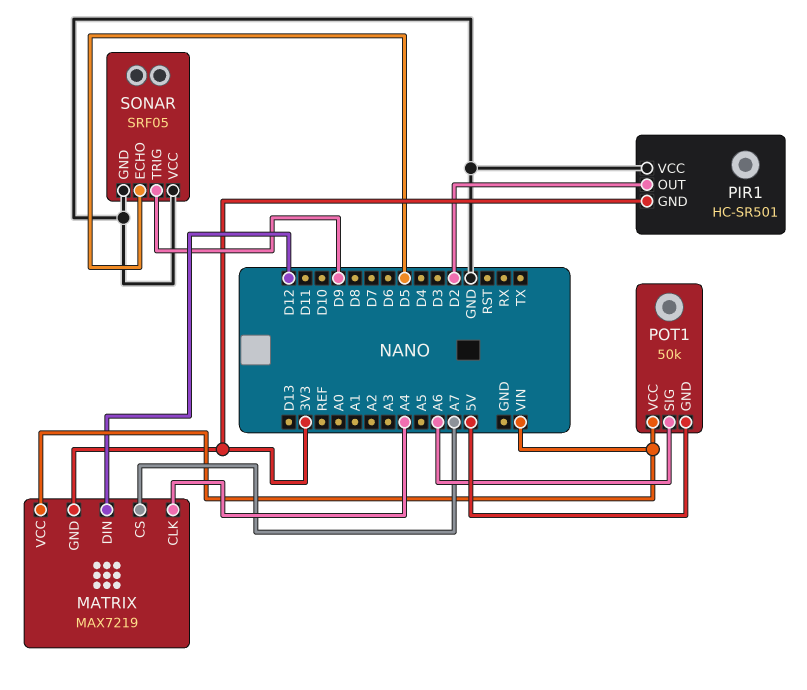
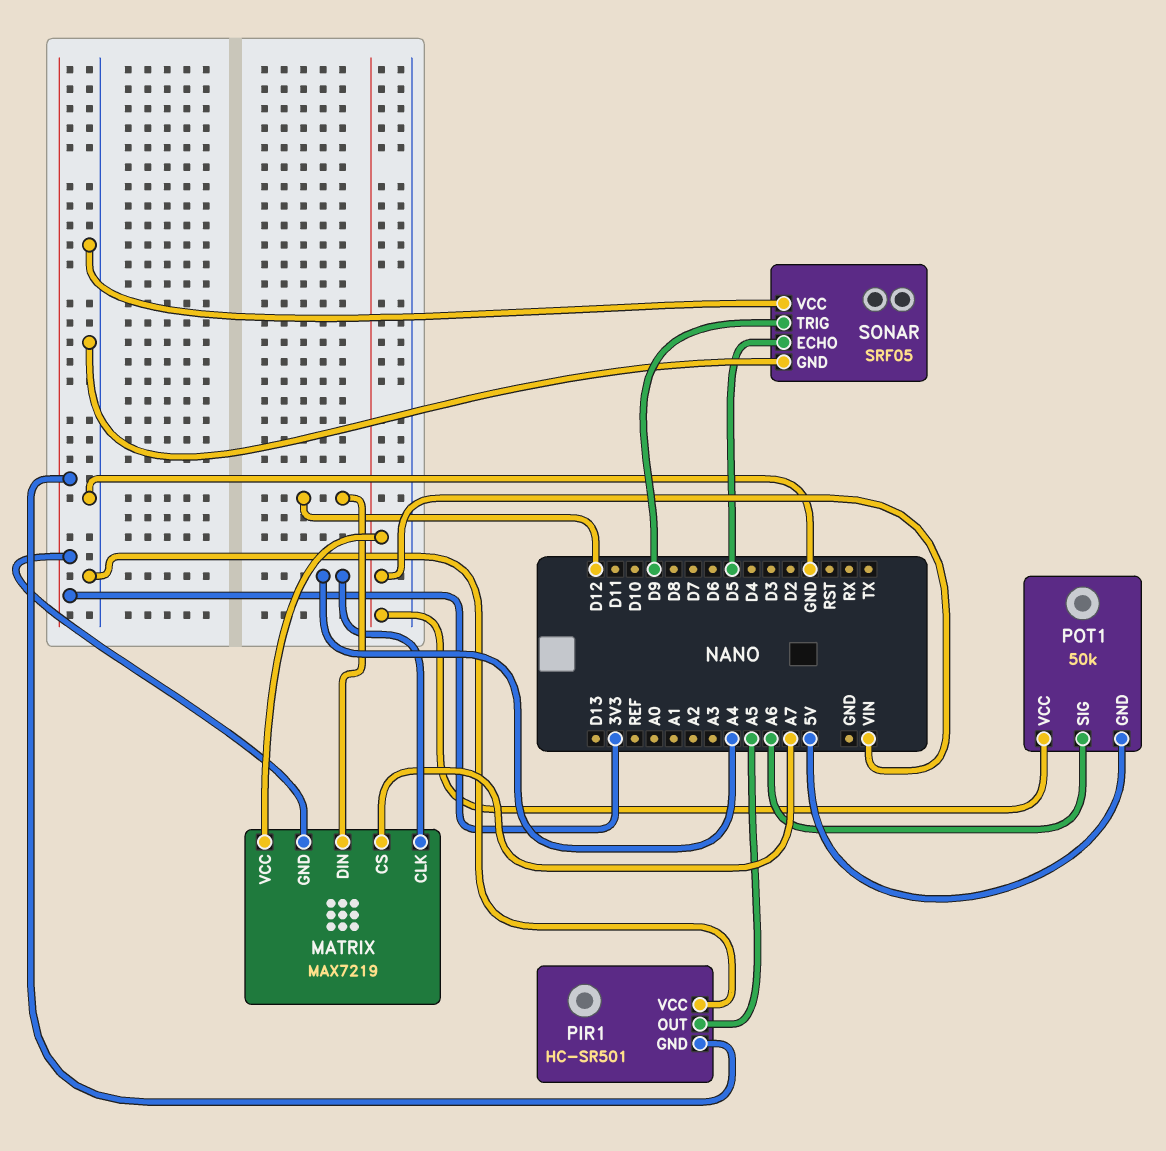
PIR1 pin OUT: D2 -> A5

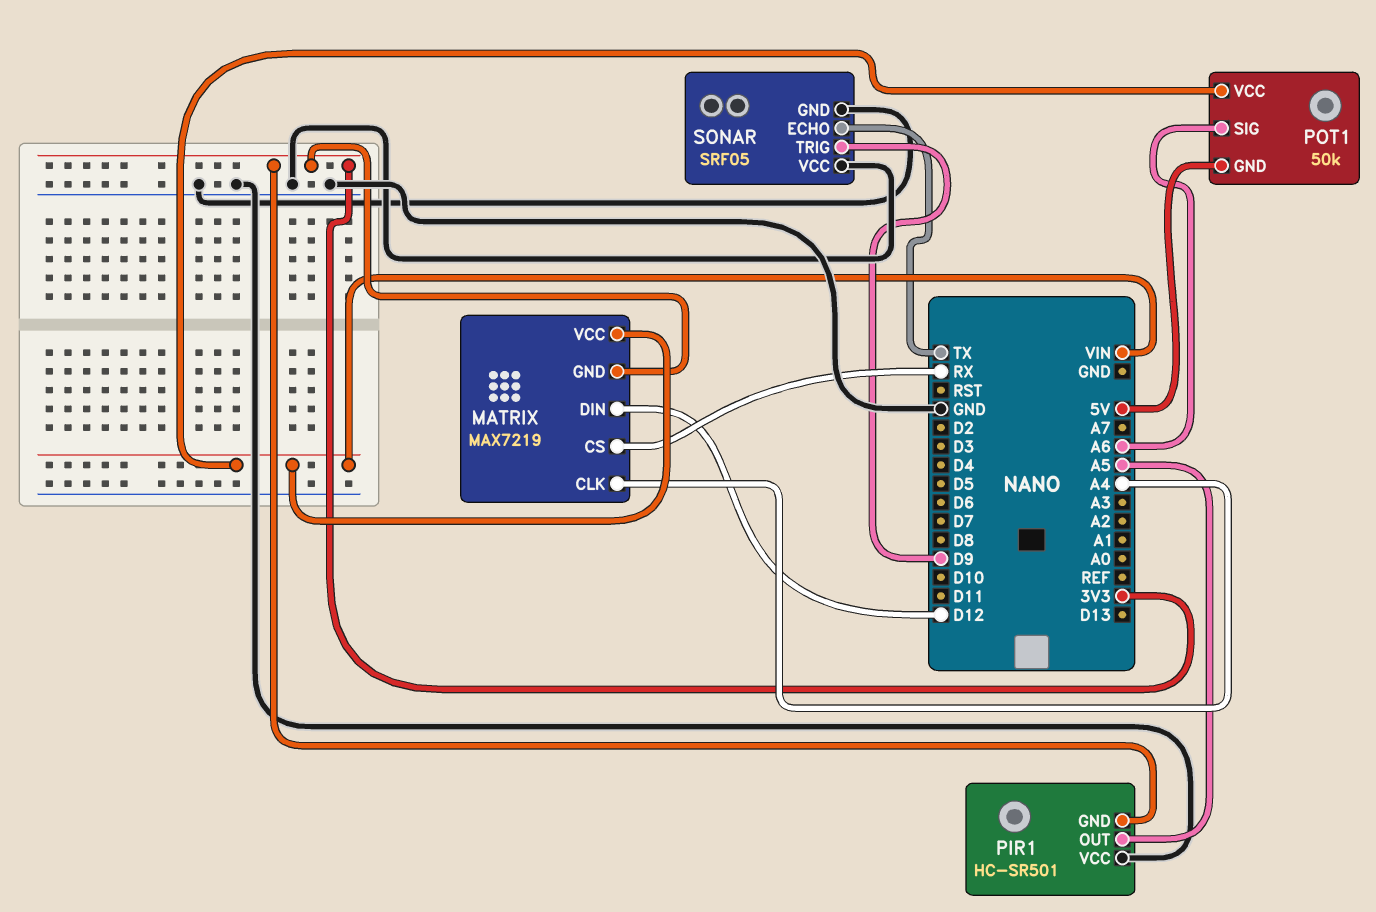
MATRIX pin CS: A7 -> RX
SONAR pin ECHO: D5 -> TX

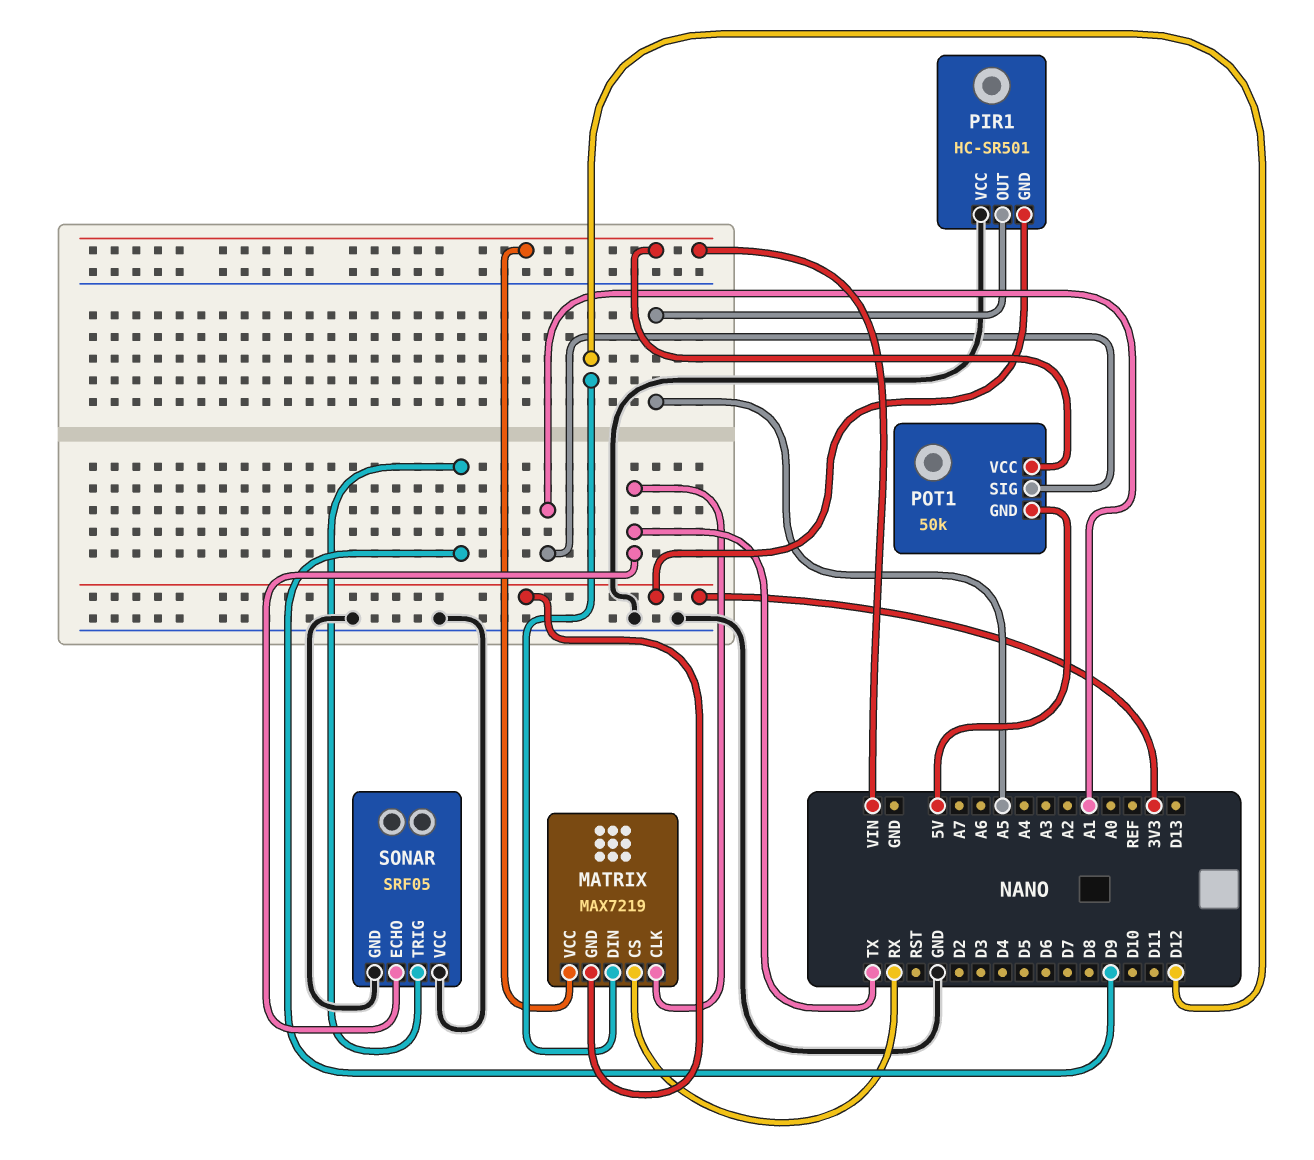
MATRIX pin CLK: A4 -> TX
POT1 pin SIG: A6 -> A1

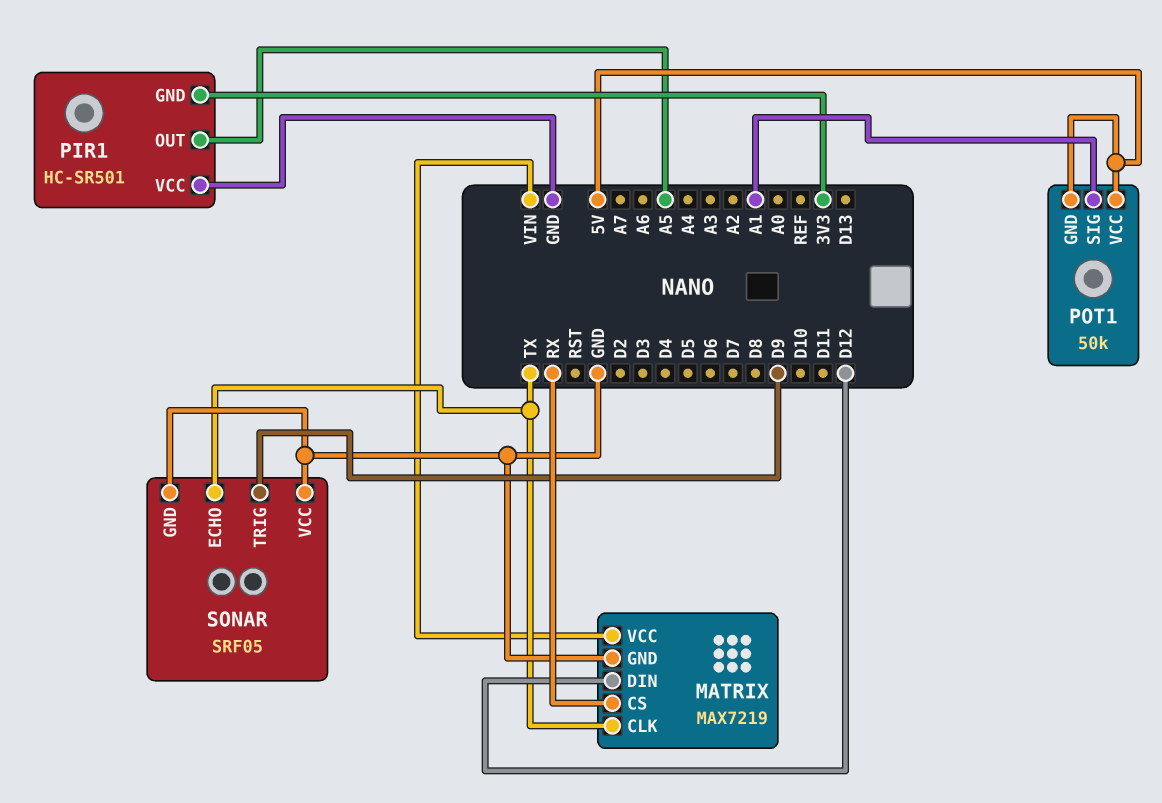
MATRIX pin GND: 3V3 -> GND
POT1 pin VCC: VIN -> 5V

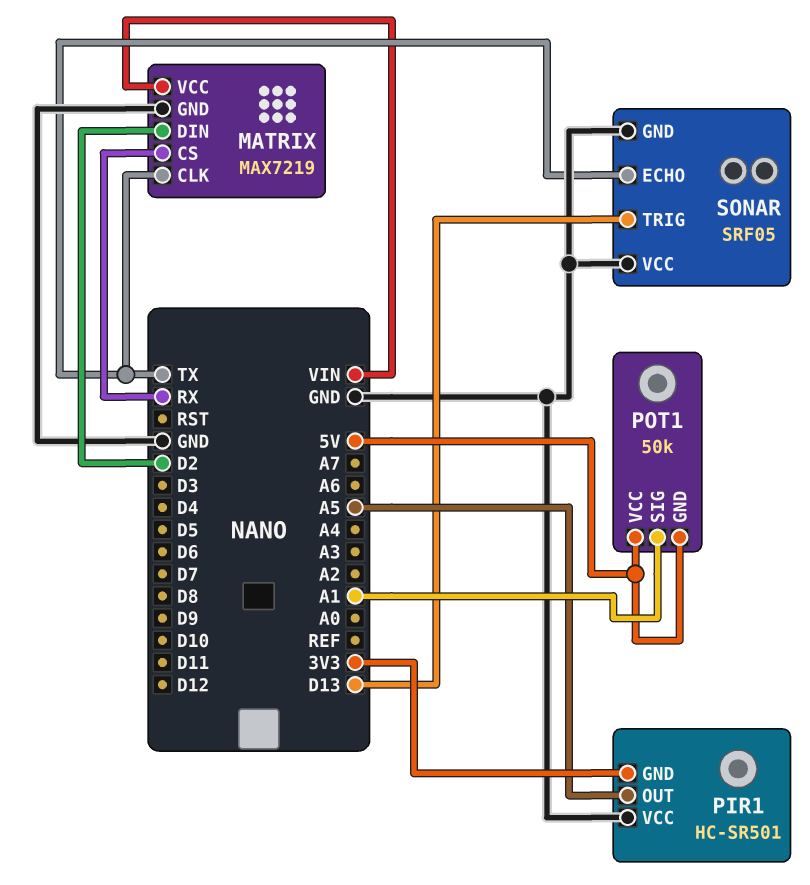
MATRIX pin DIN: D12 -> D2
SONAR pin TRIG: D9 -> D13

